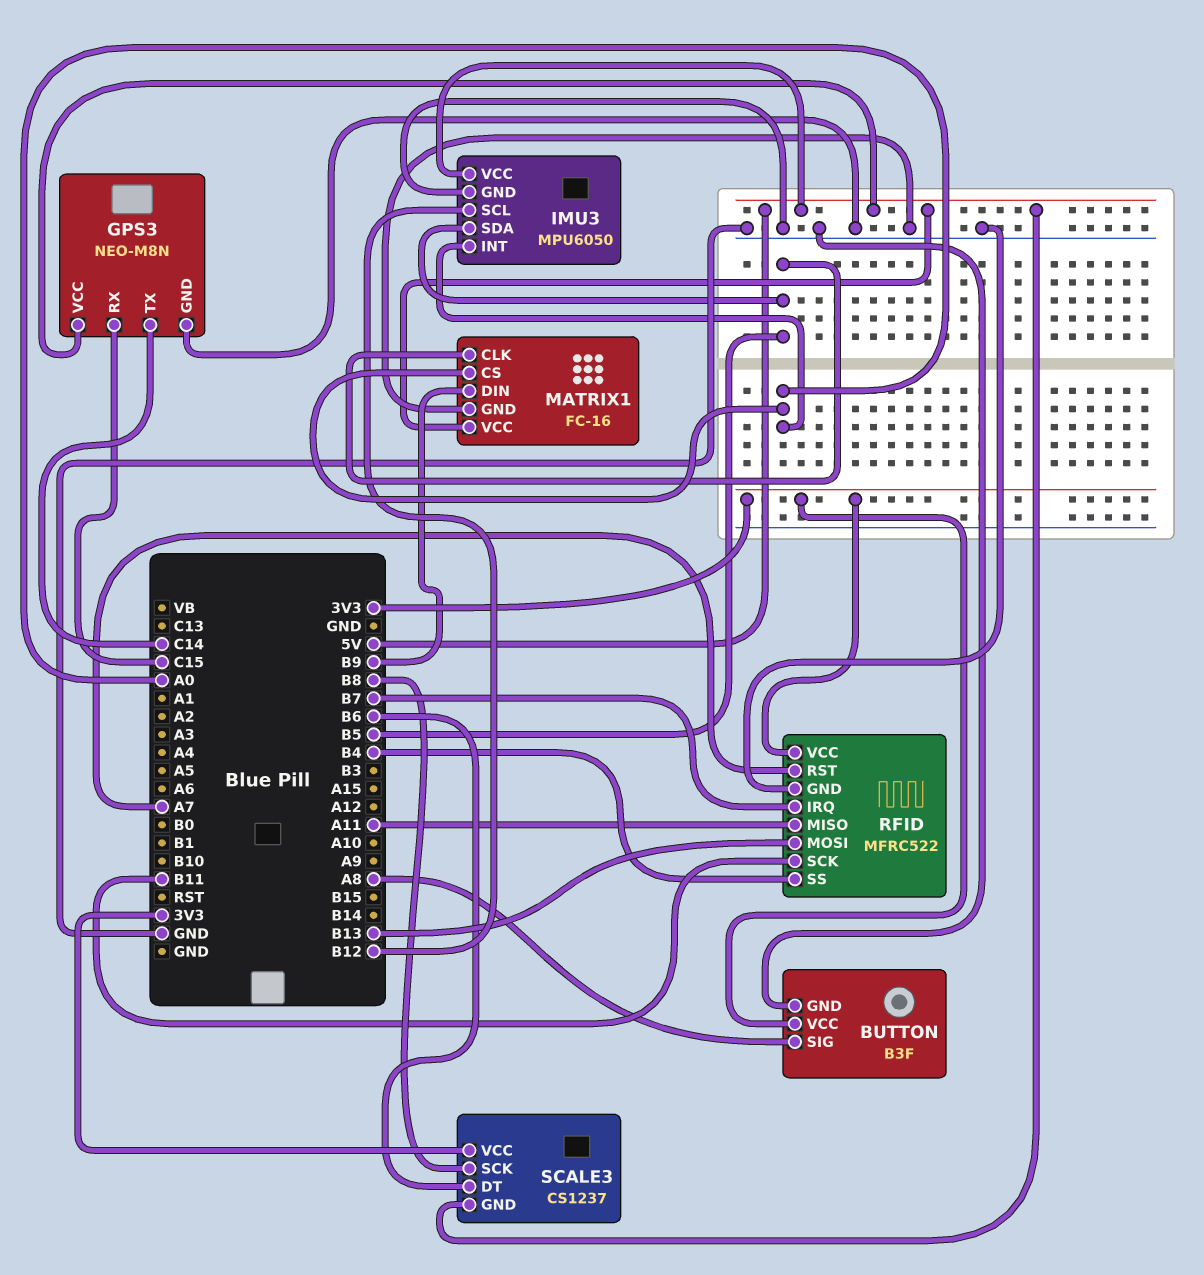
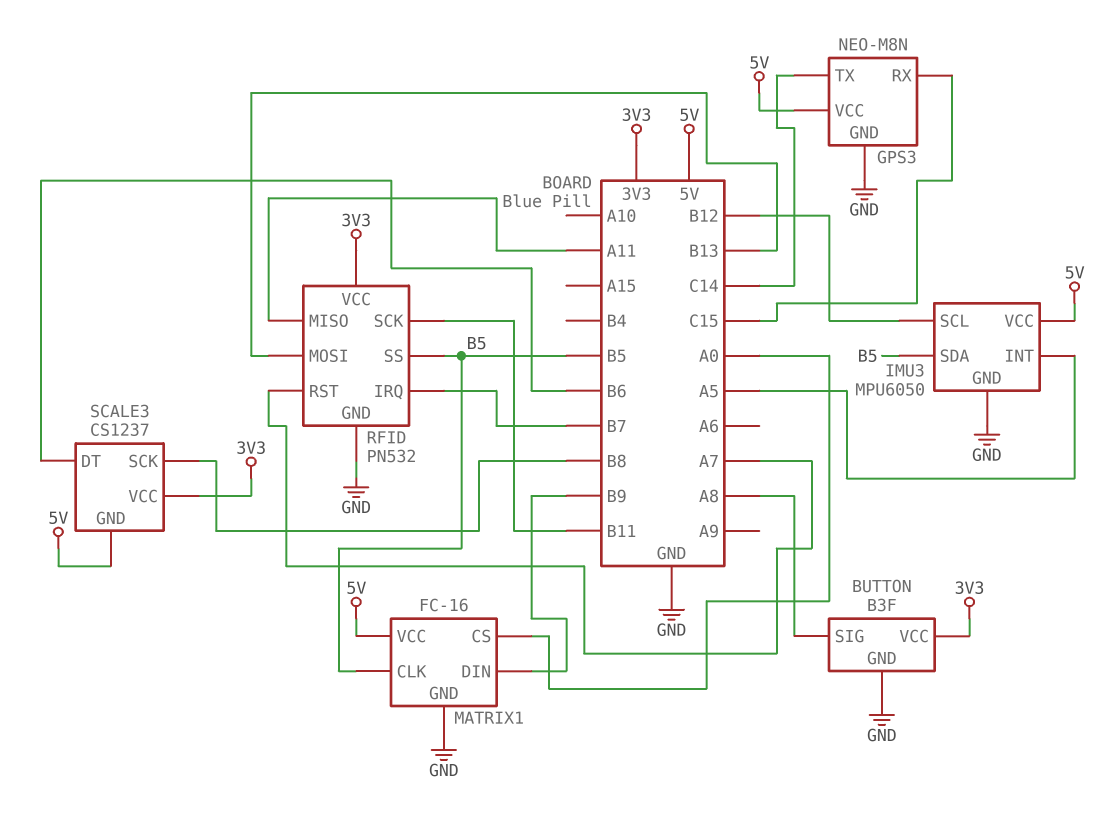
IMU3 pin INT: A0 -> A5
RFID: MFRC522 -> PN532
RFID pin SS: B4 -> B5

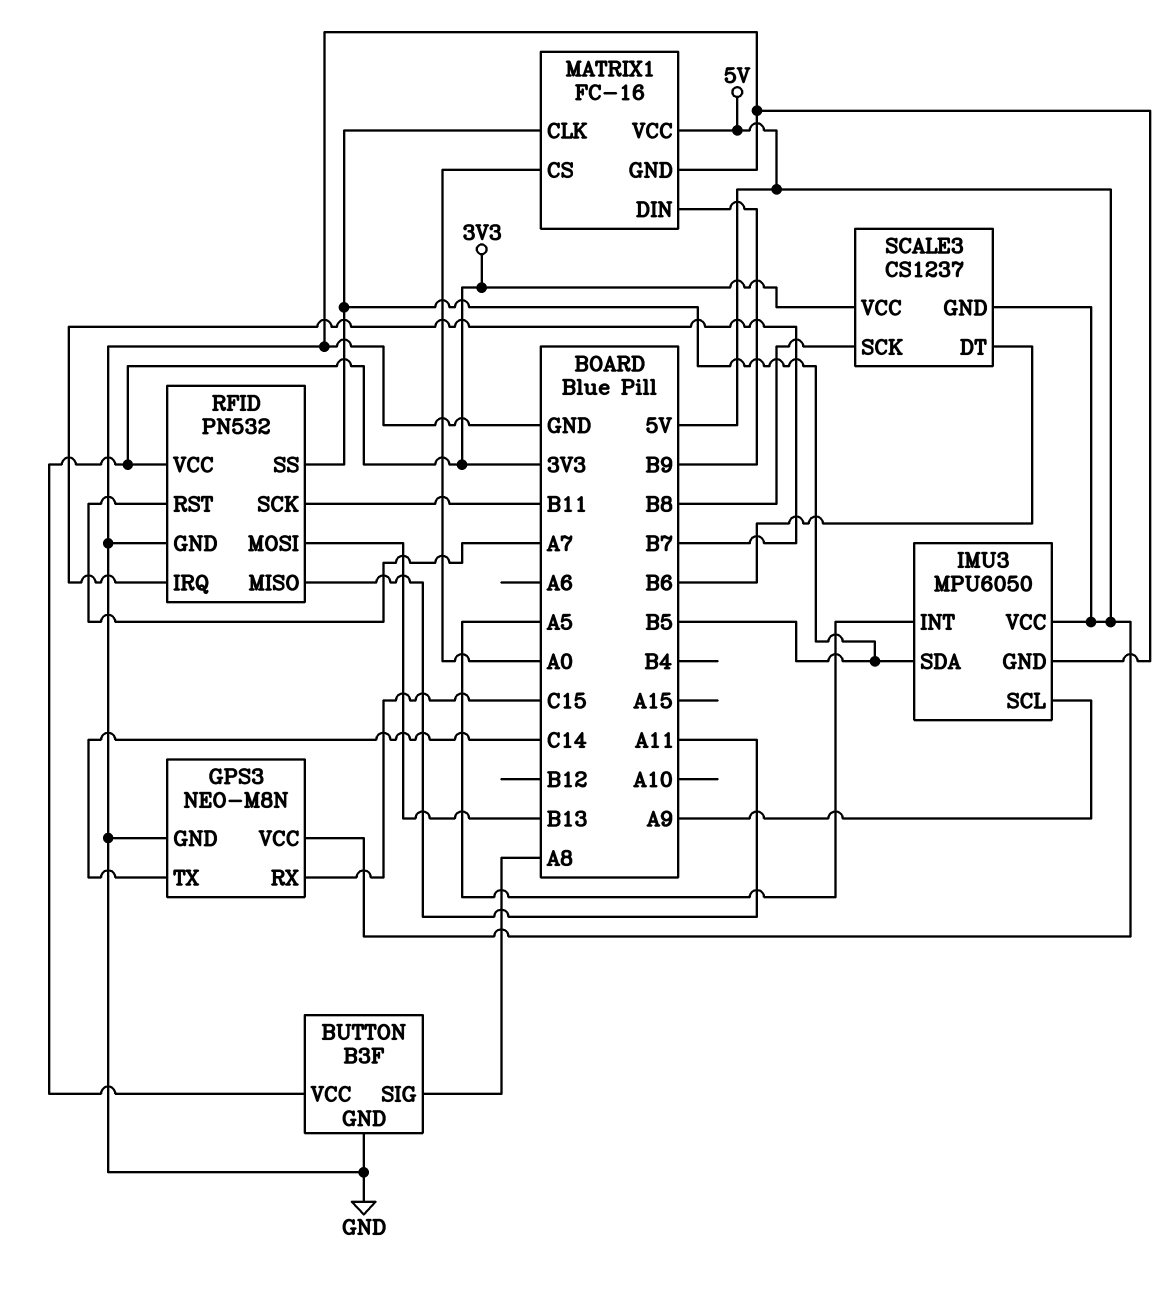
IMU3 pin SCL: B12 -> A9

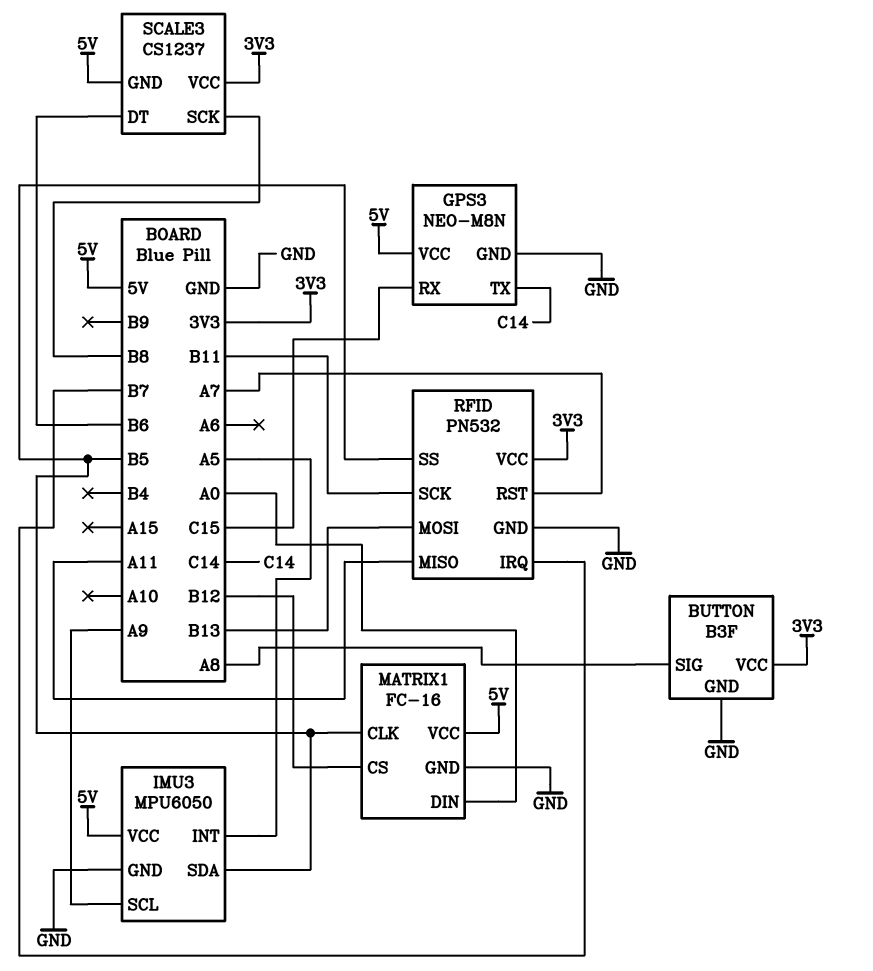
MATRIX1 pin CS: A0 -> B12
MATRIX1 pin DIN: B9 -> A0

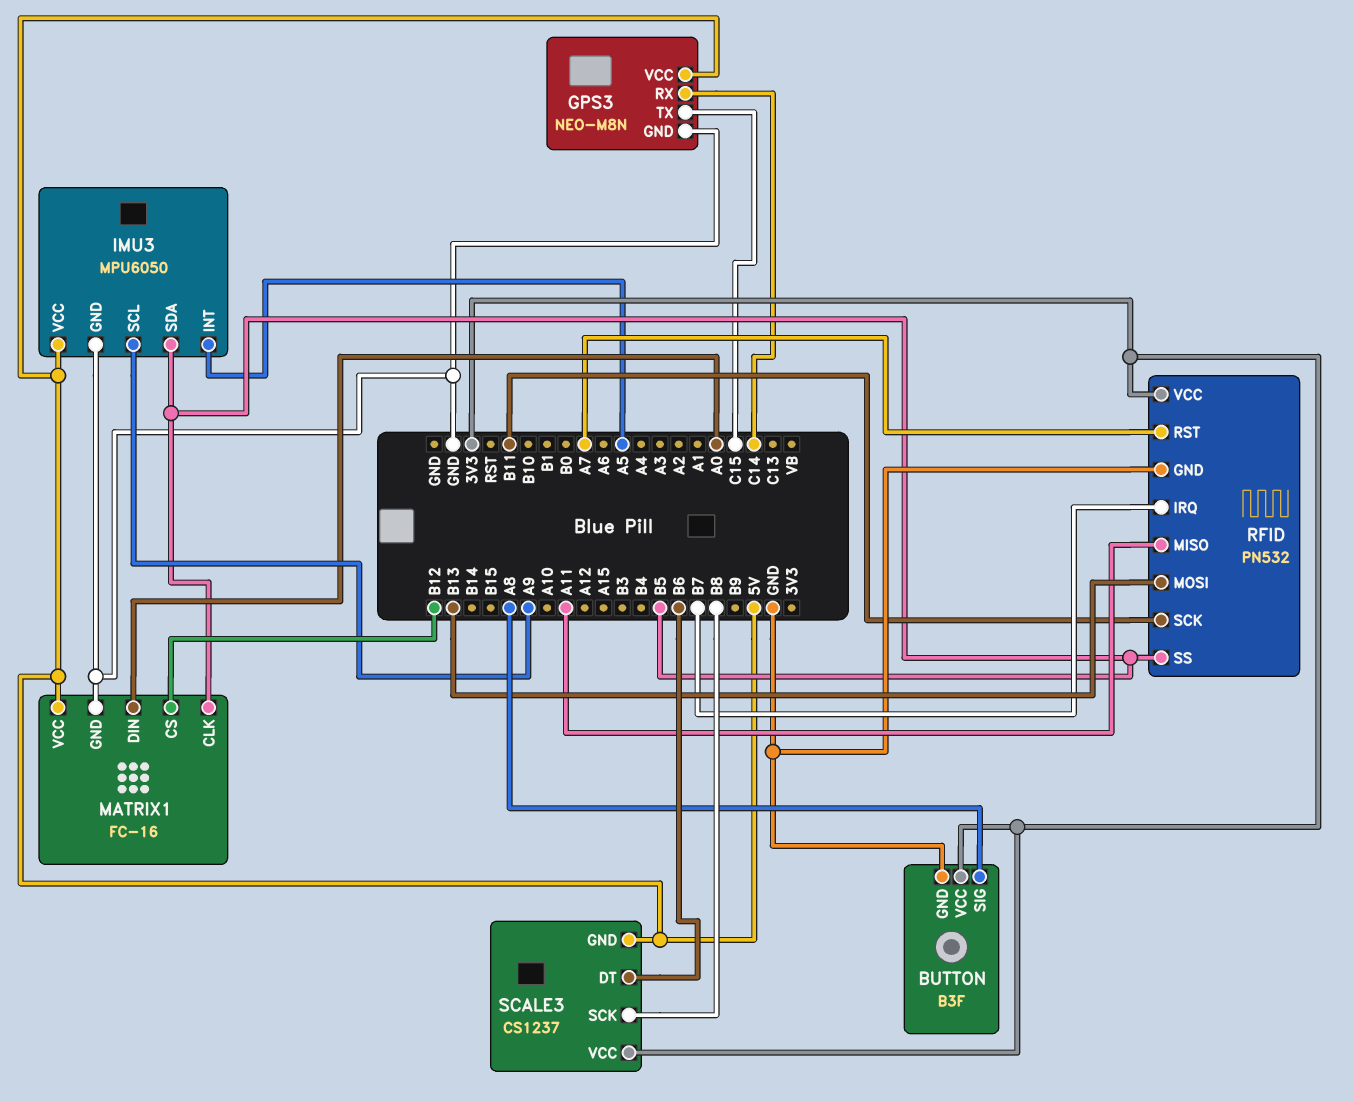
GPS3 pin RX: C15 -> C14
GPS3 pin TX: C14 -> C15

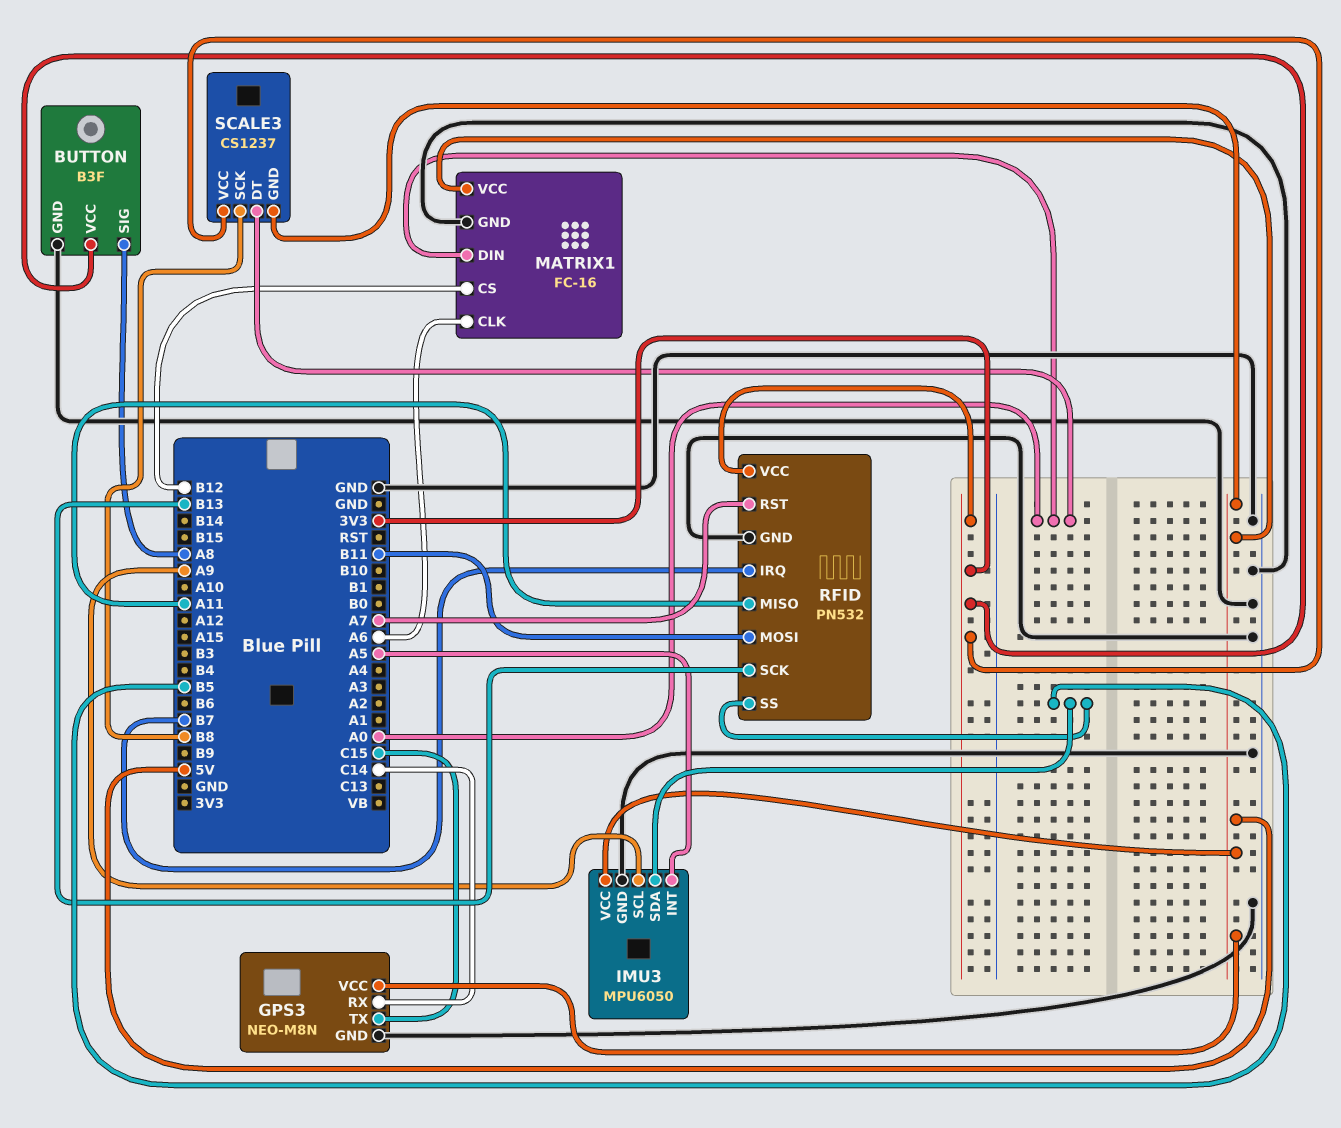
MATRIX1 pin CLK: B5 -> A6
RFID pin MOSI: B13 -> B11
RFID pin SCK: B11 -> B13
SCALE3 pin DT: B6 -> A0

